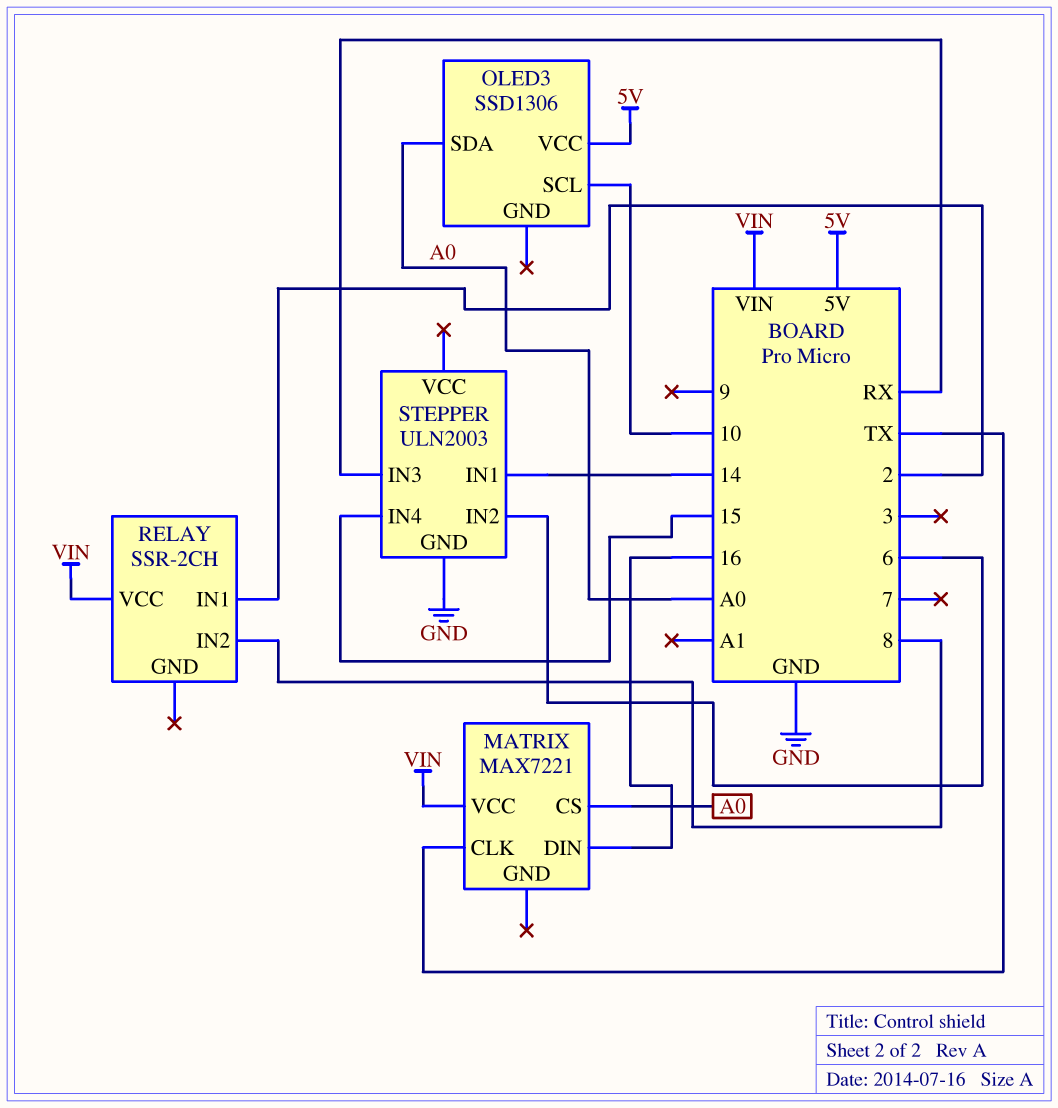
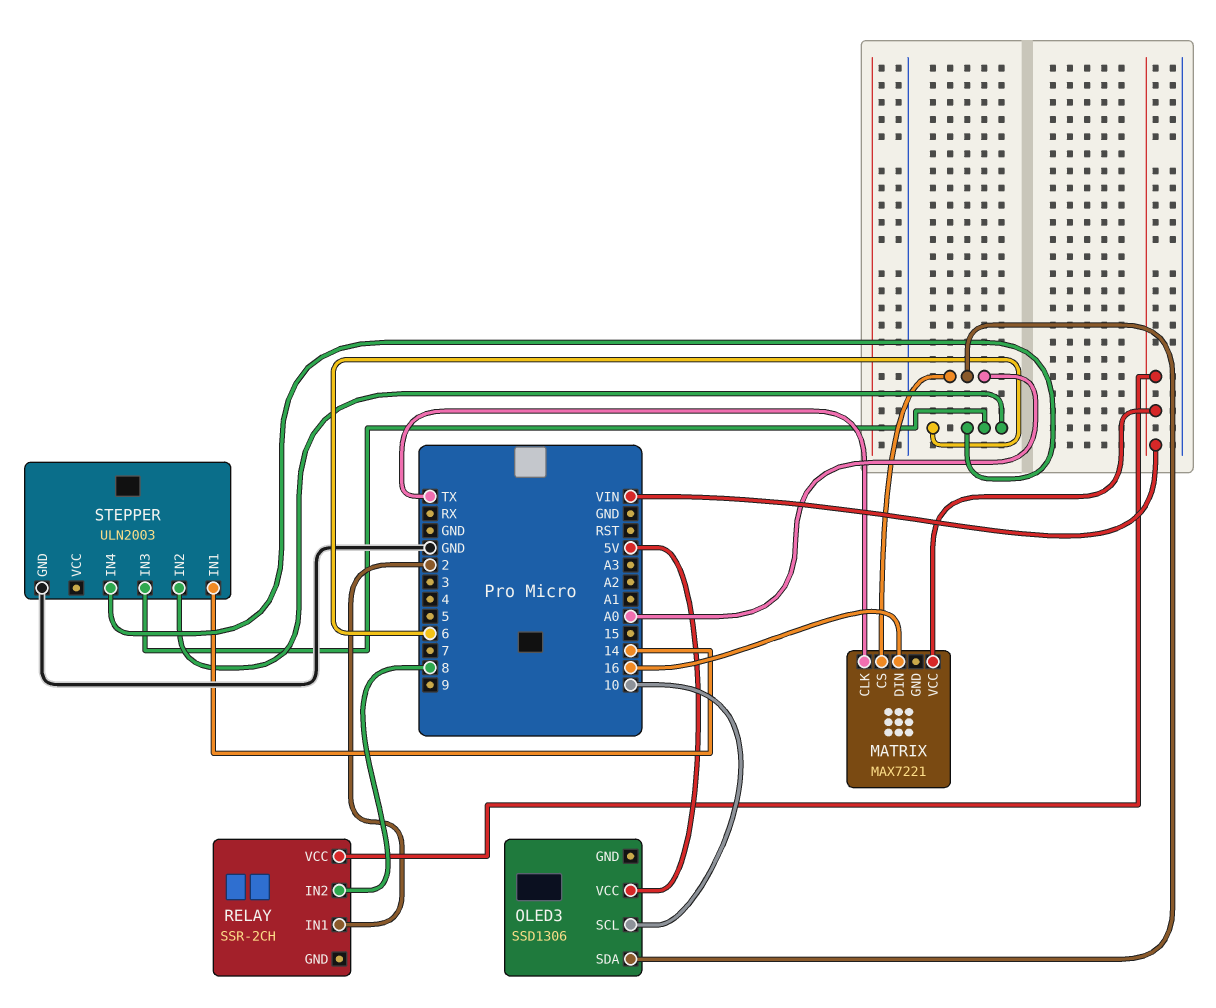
STEPPER pin IN3: RX -> 6
STEPPER pin IN4: 15 -> 6

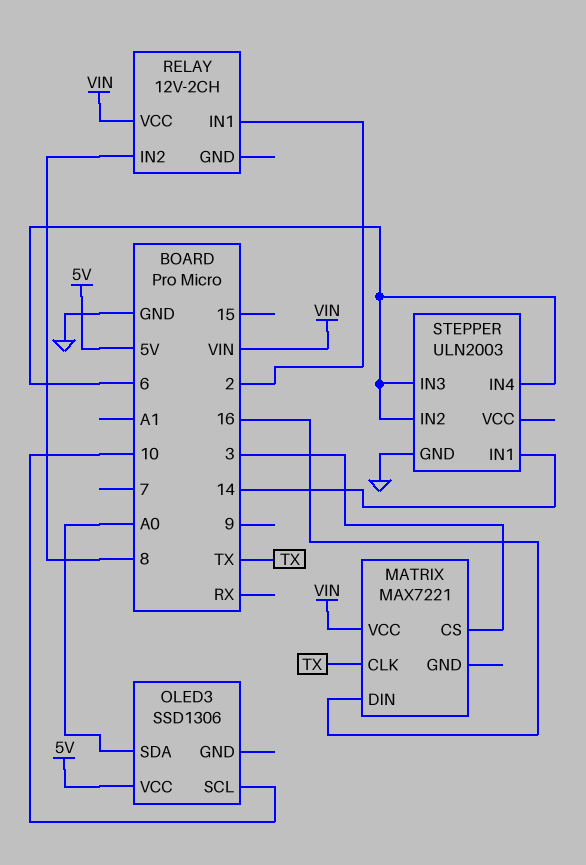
MATRIX pin CS: A0 -> 3
RELAY: SSR-2CH -> 12V-2CH

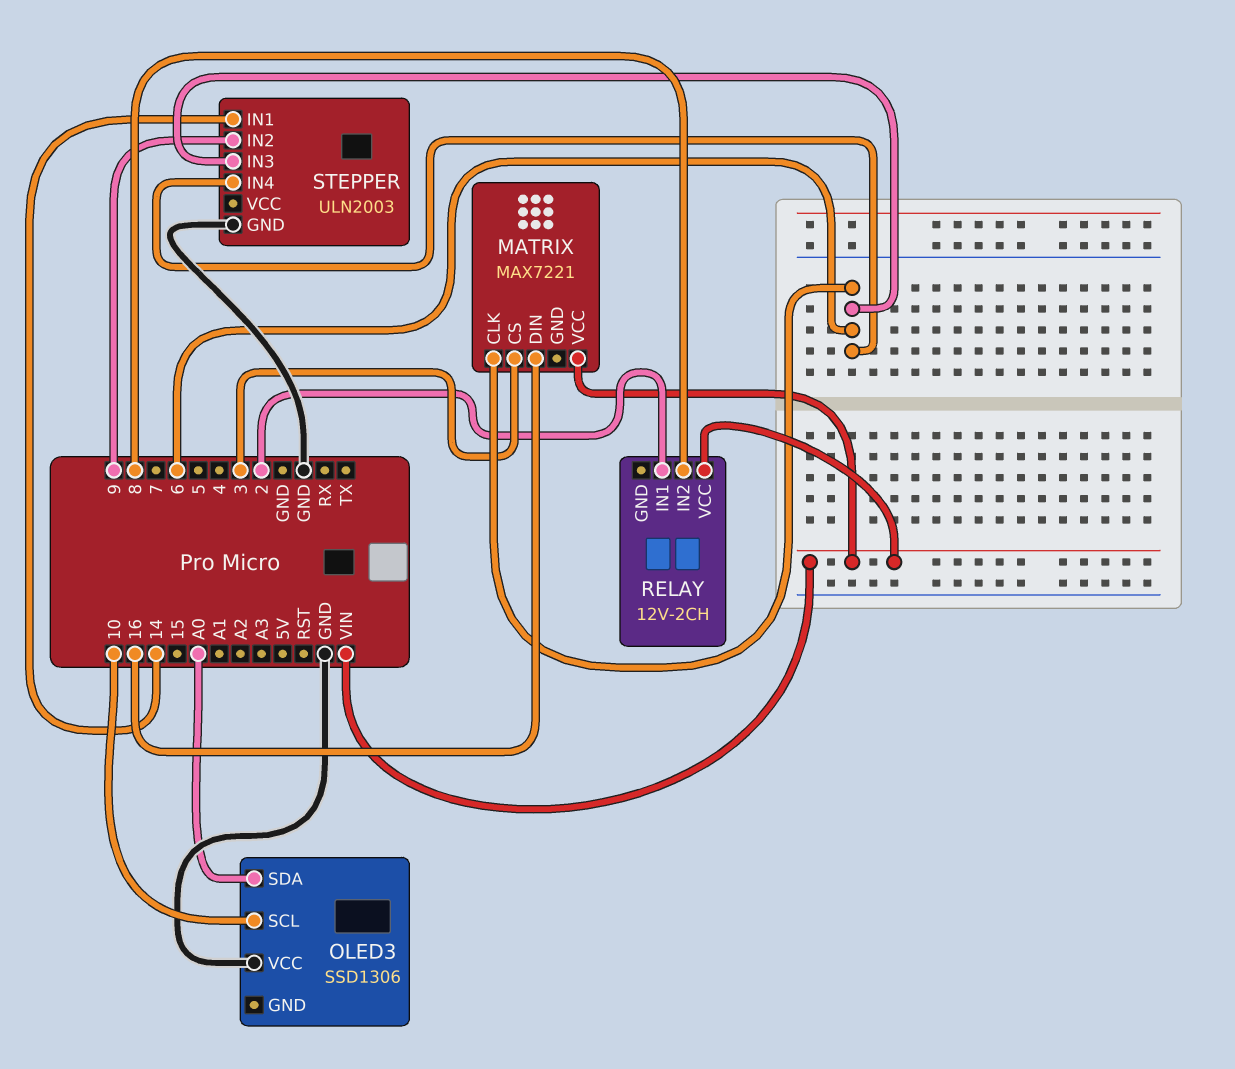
MATRIX pin CLK: TX -> 6
OLED3 pin VCC: 5V -> GND
STEPPER pin IN2: 6 -> 9

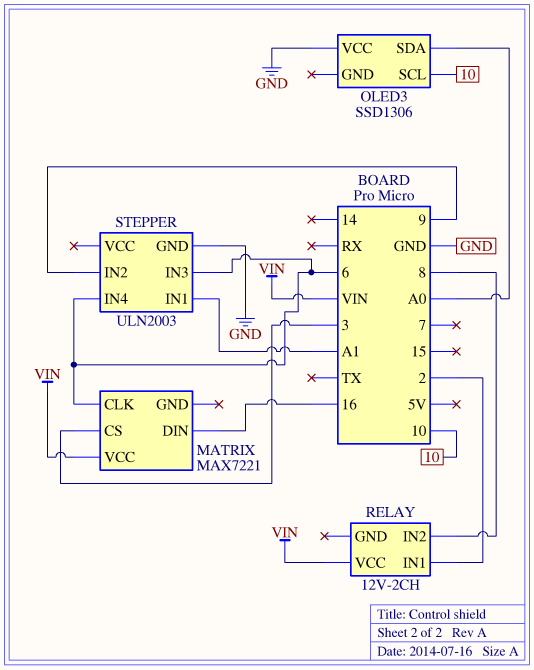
STEPPER pin IN1: 14 -> A1

